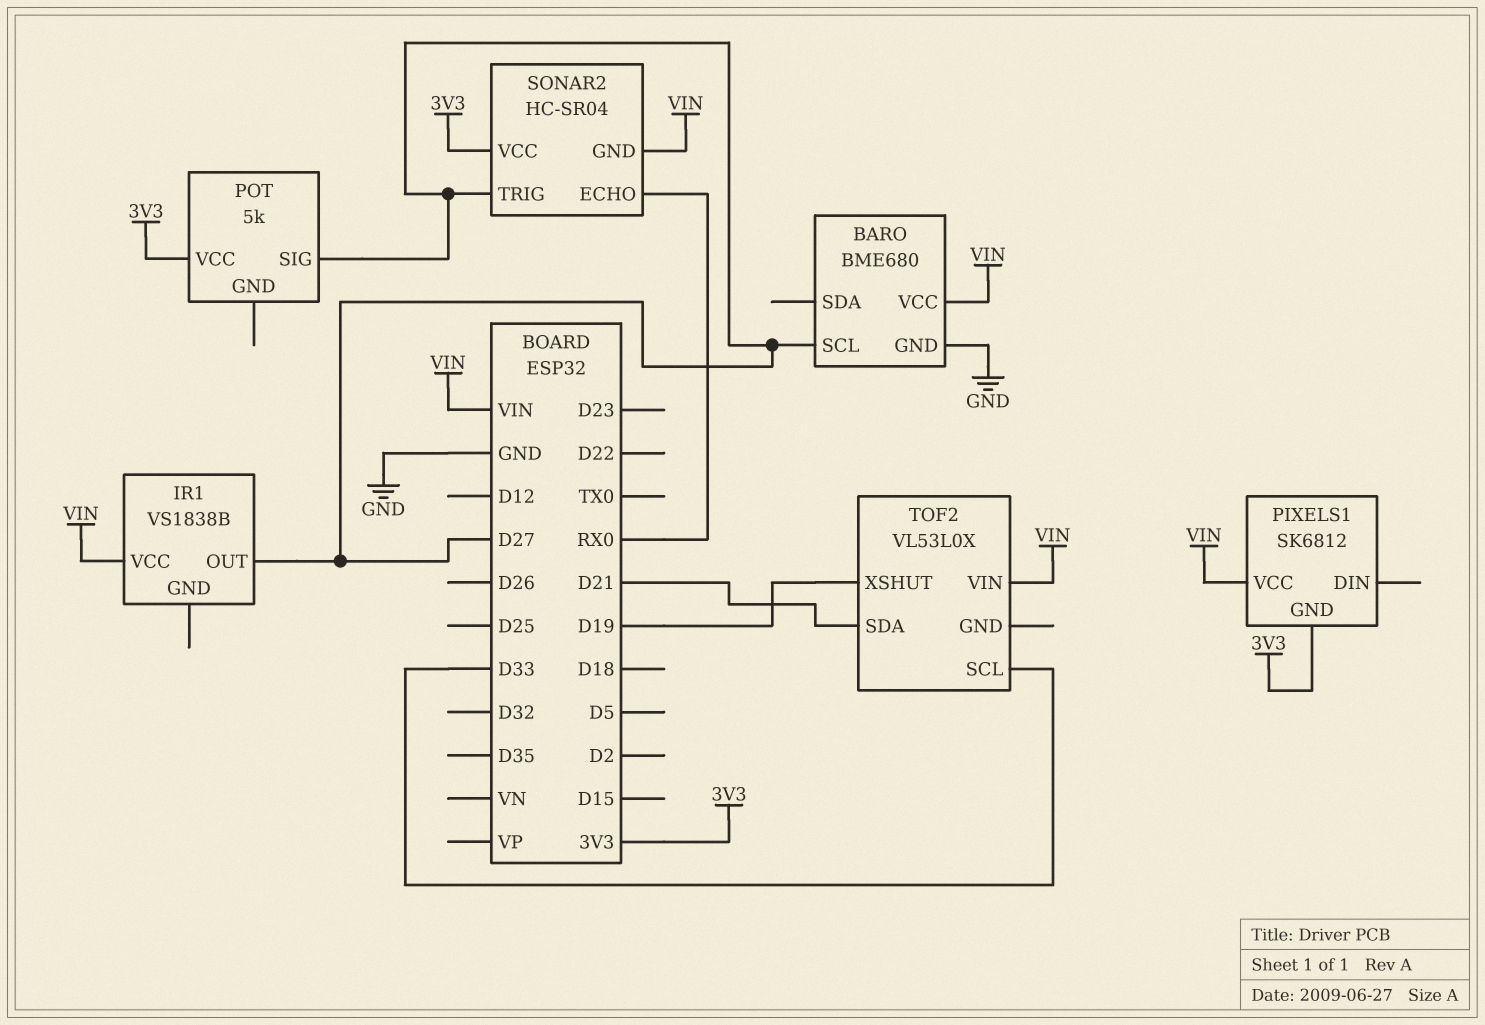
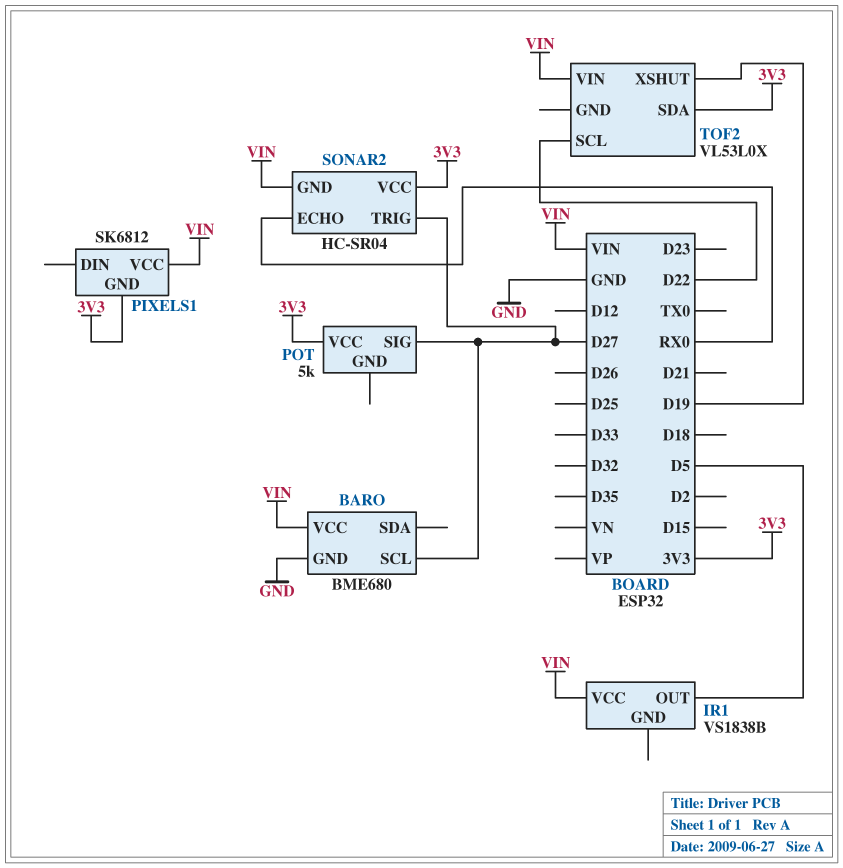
IR1 pin OUT: D27 -> D5
TOF2 pin SCL: D33 -> D22
TOF2 pin SDA: D21 -> 3V3

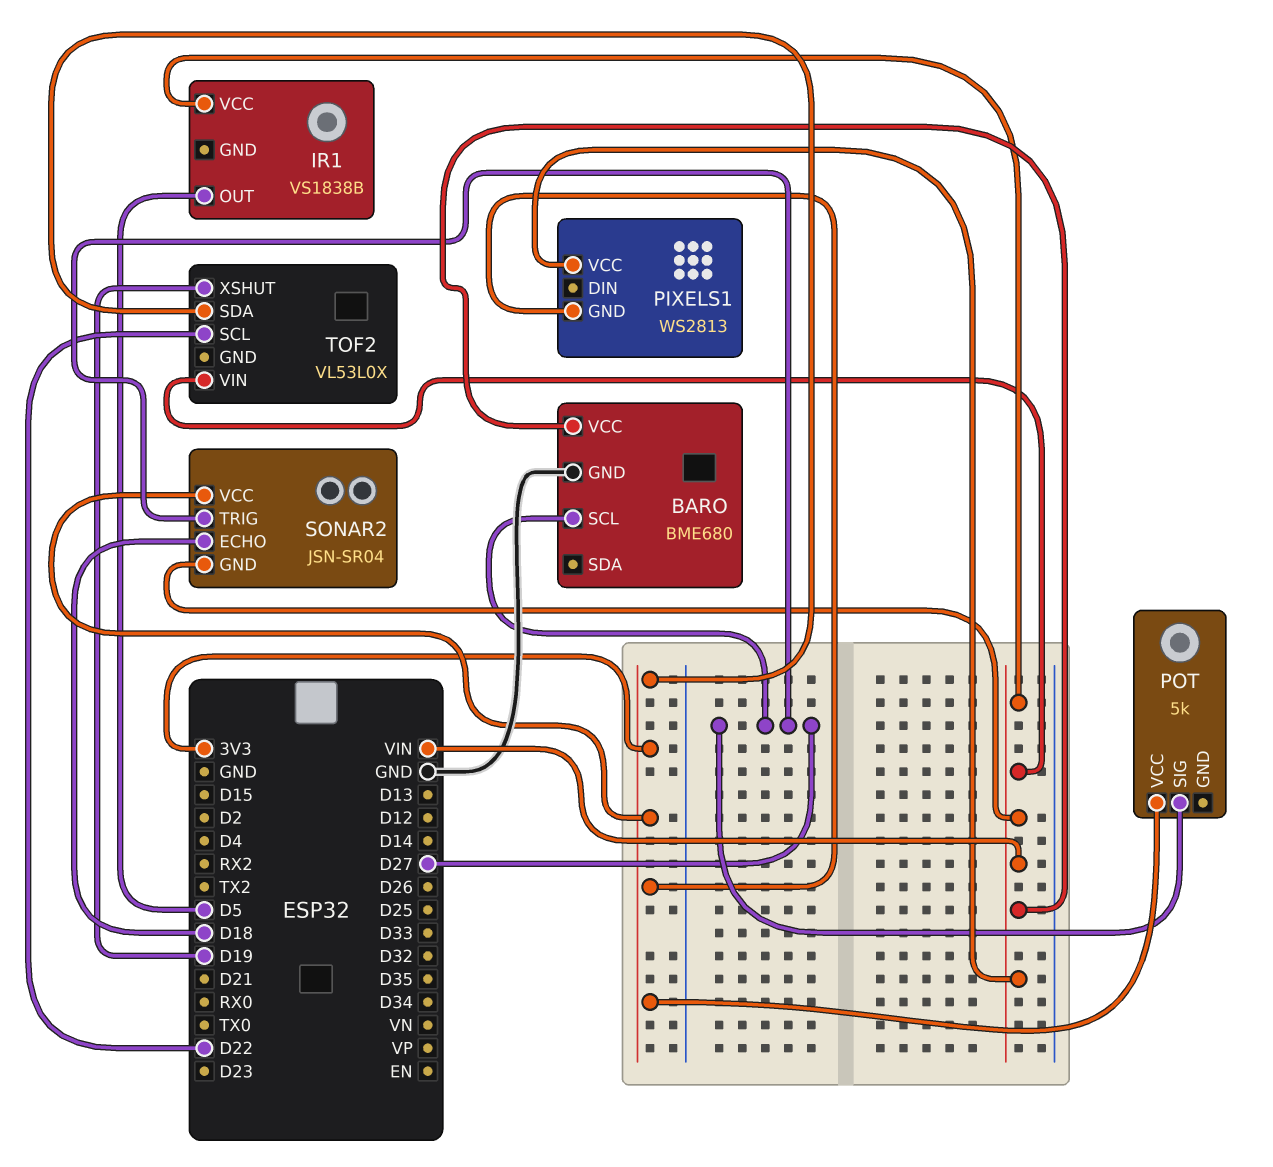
PIXELS1: SK6812 -> WS2813
SONAR2: HC-SR04 -> JSN-SR04
SONAR2 pin ECHO: RX0 -> D18

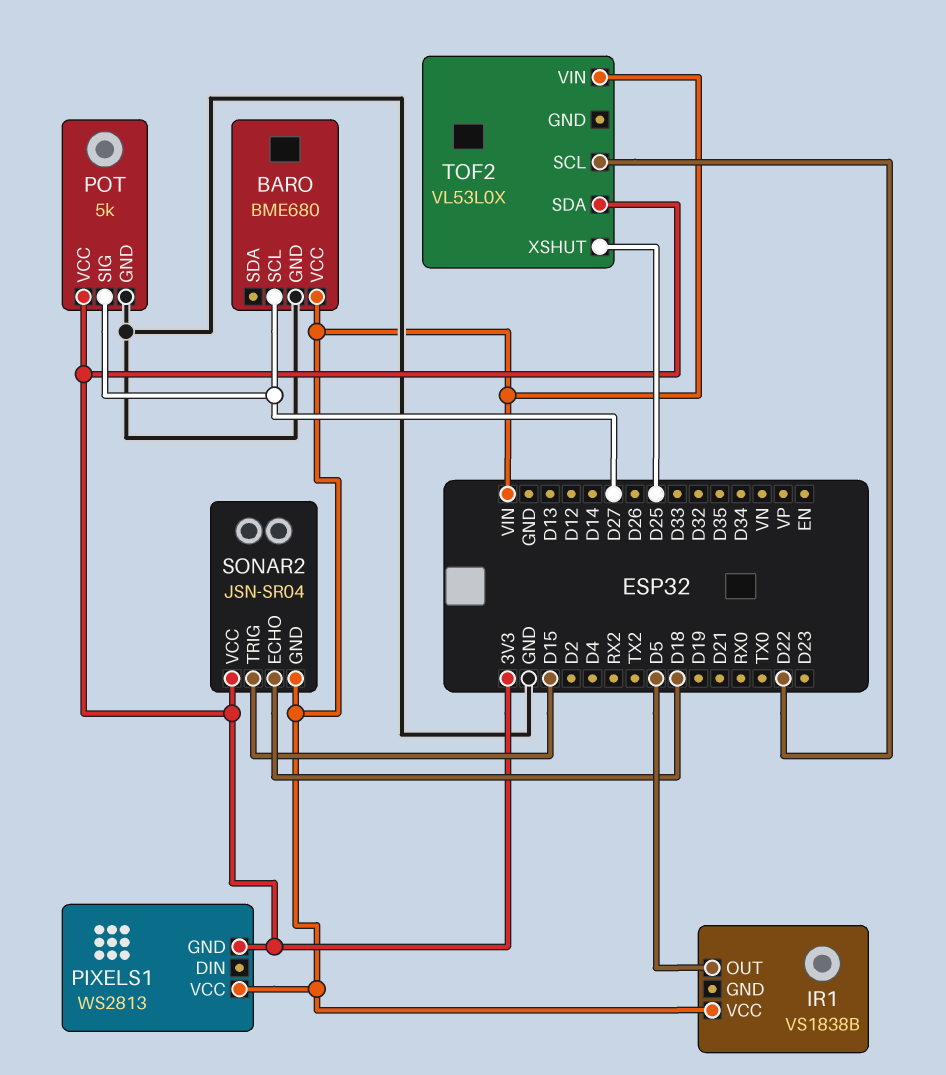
POT pin GND: none -> GND
SONAR2 pin TRIG: D27 -> D15
TOF2 pin XSHUT: D19 -> D25

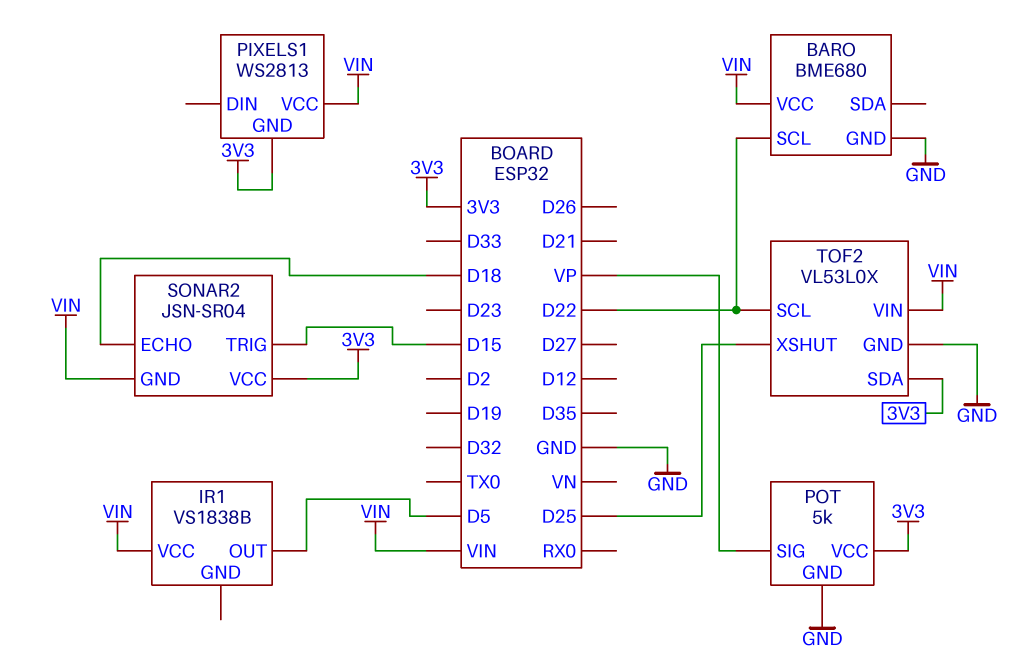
BARO pin SCL: D27 -> D22
POT pin SIG: D27 -> VP
TOF2 pin GND: none -> GND

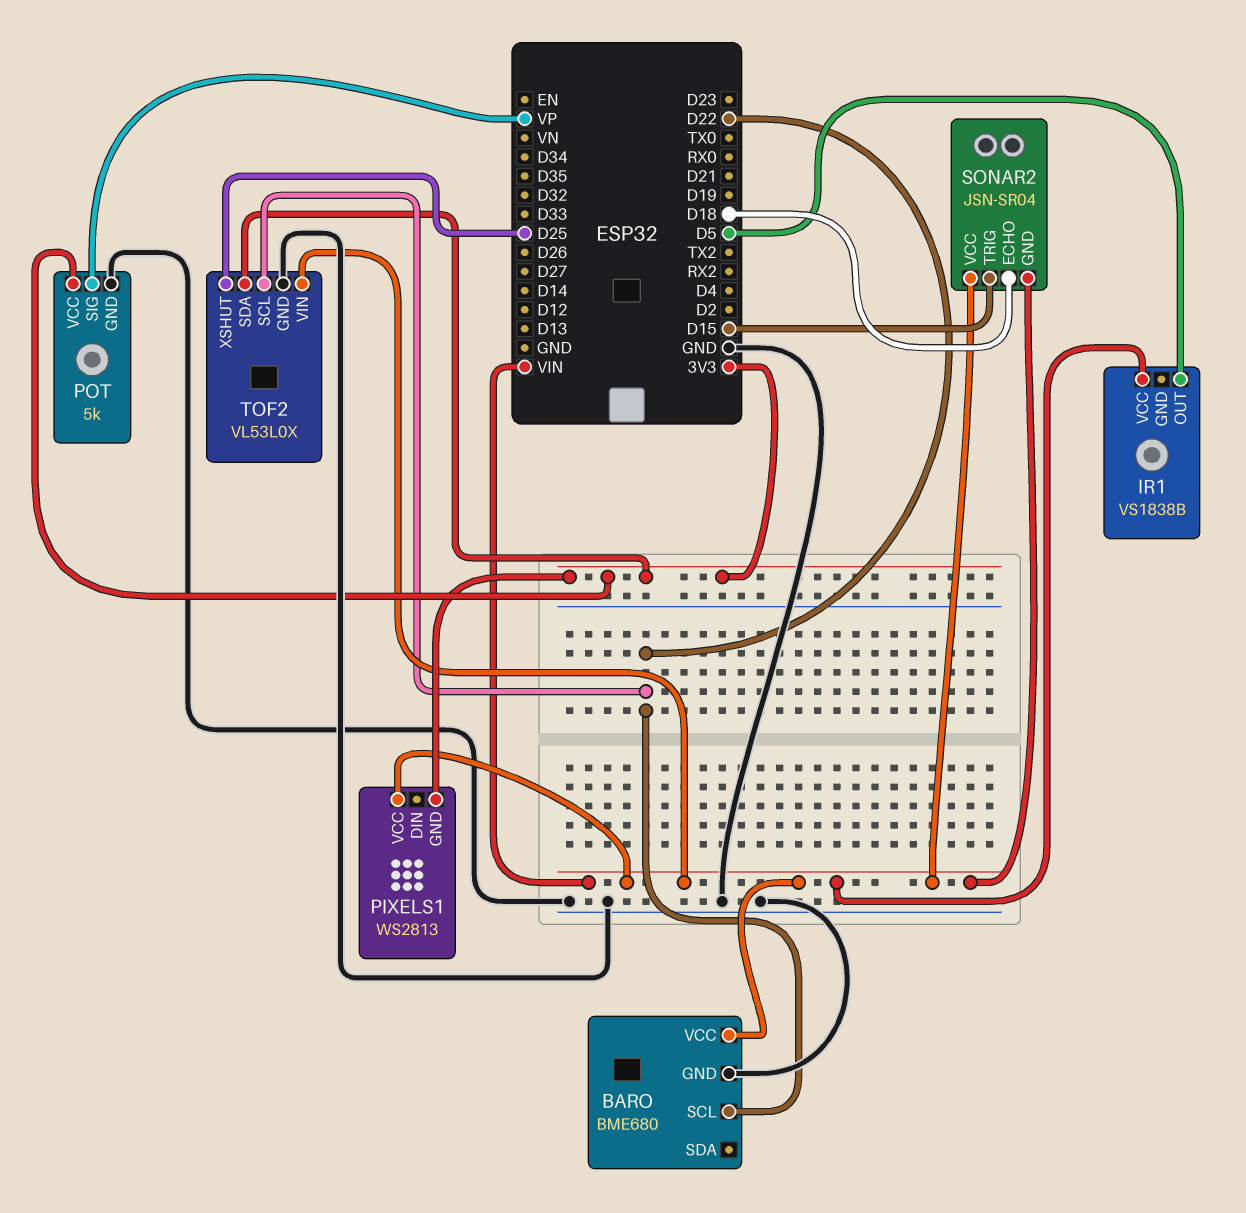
SONAR2 pin VCC: 3V3 -> VIN

